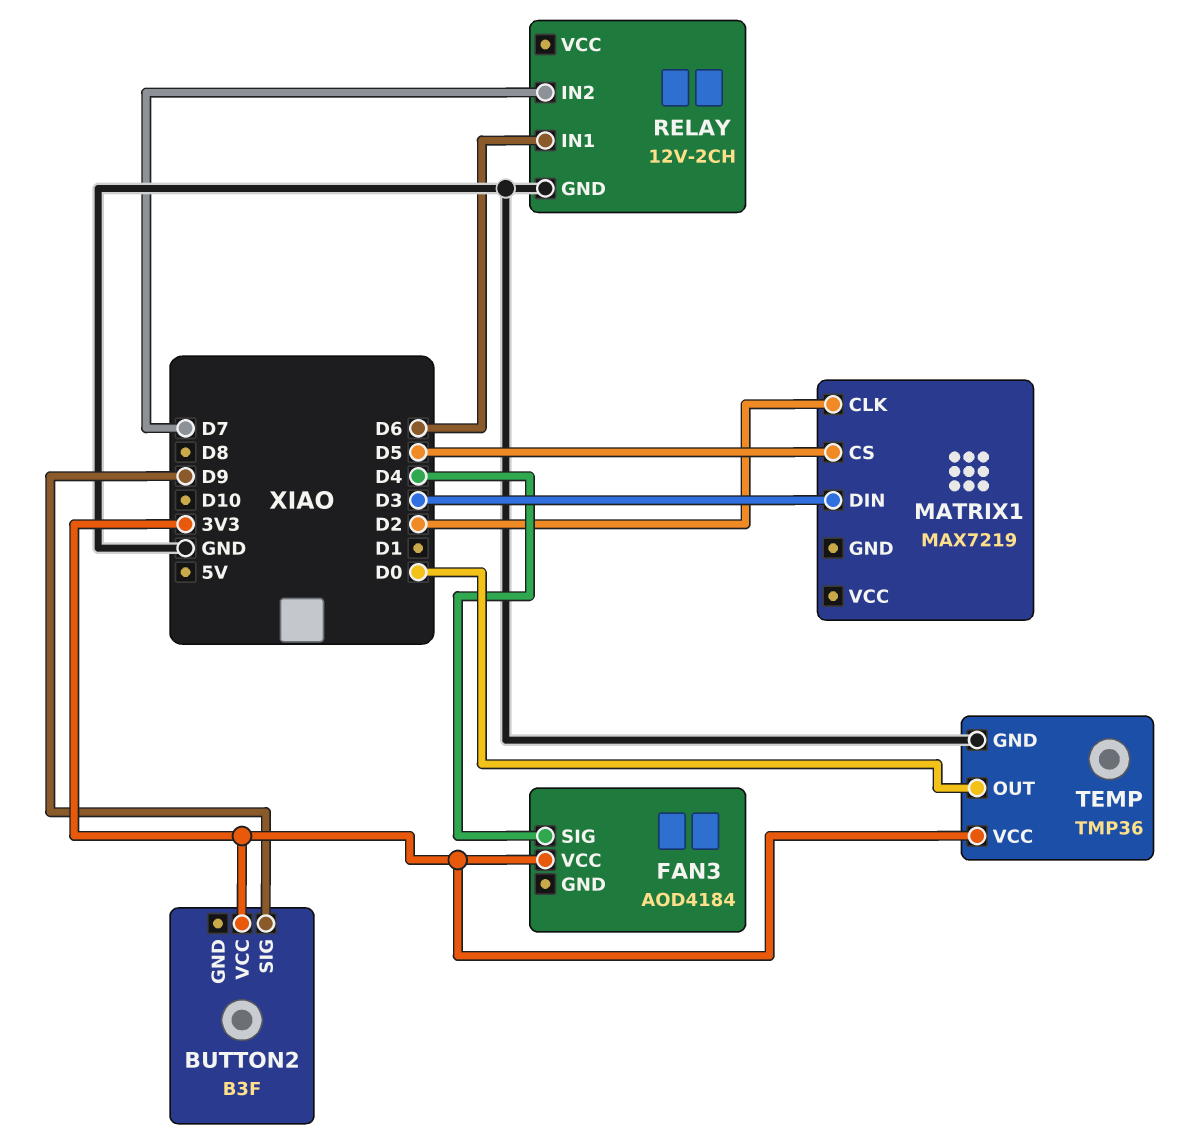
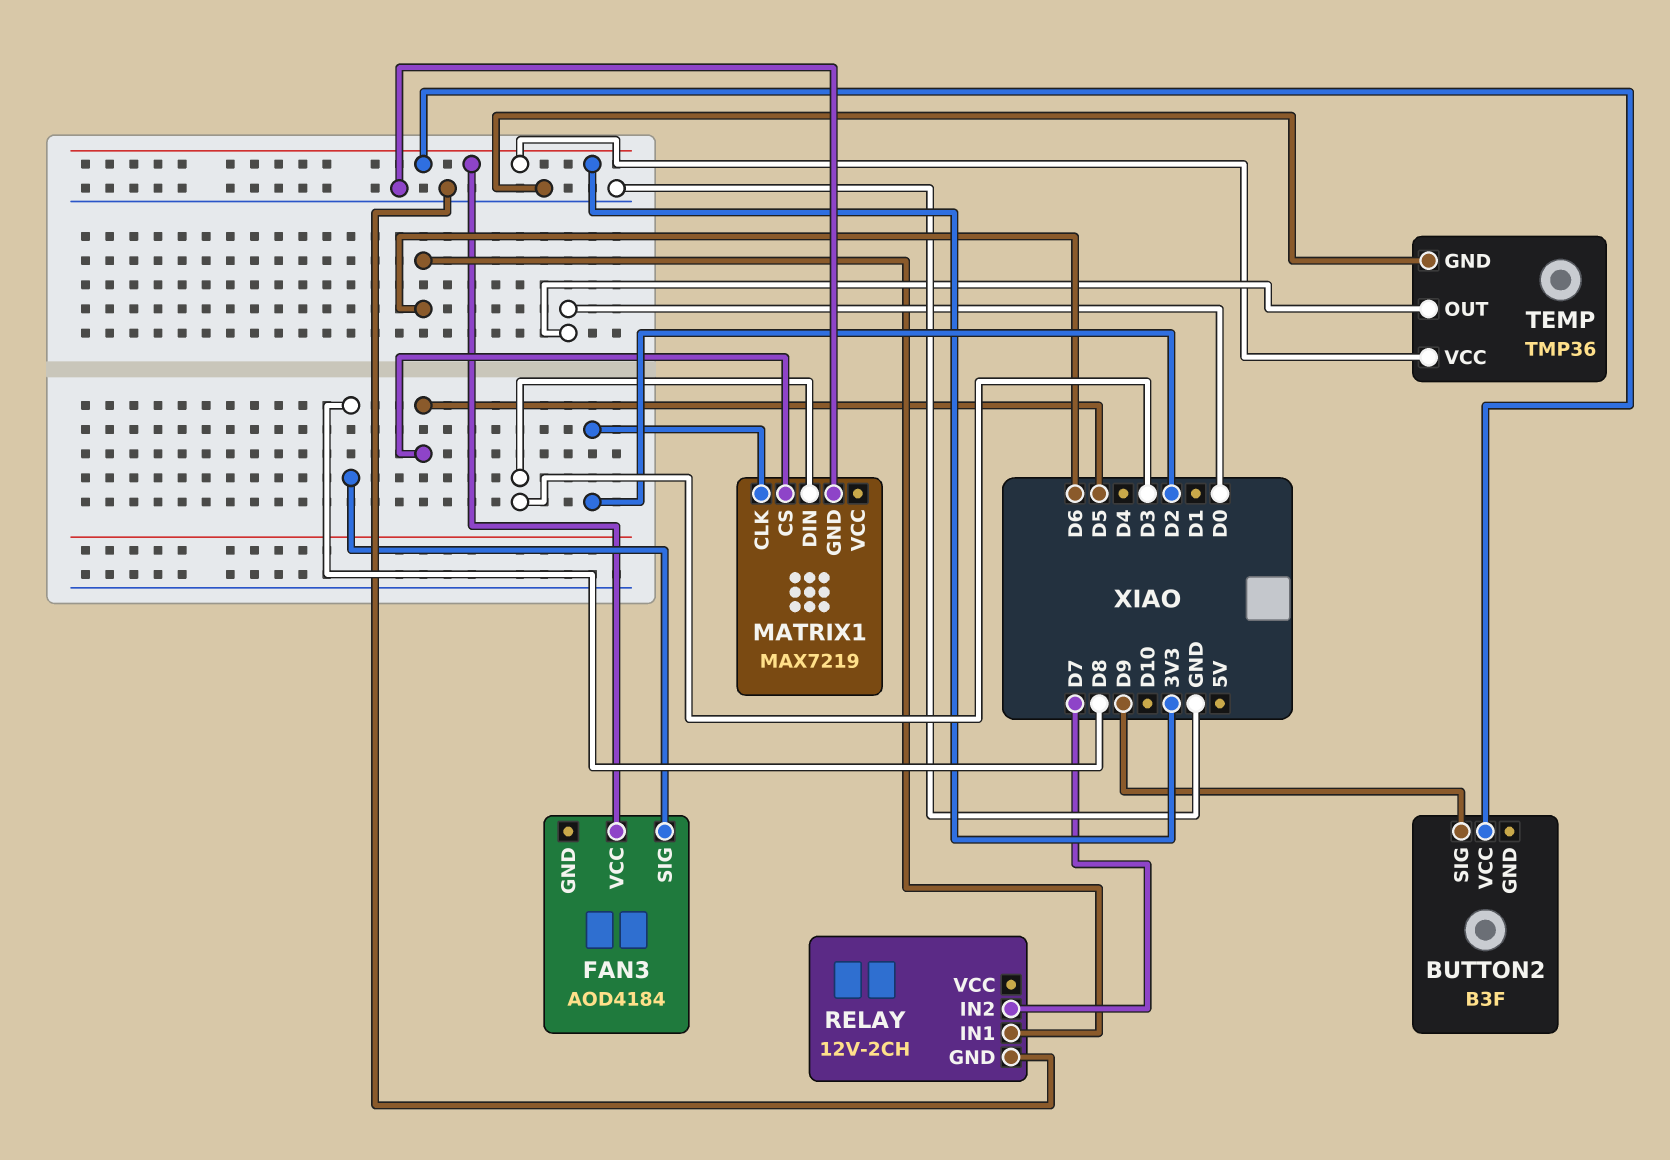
FAN3 pin SIG: D4 -> D8
MATRIX1 pin GND: none -> GND

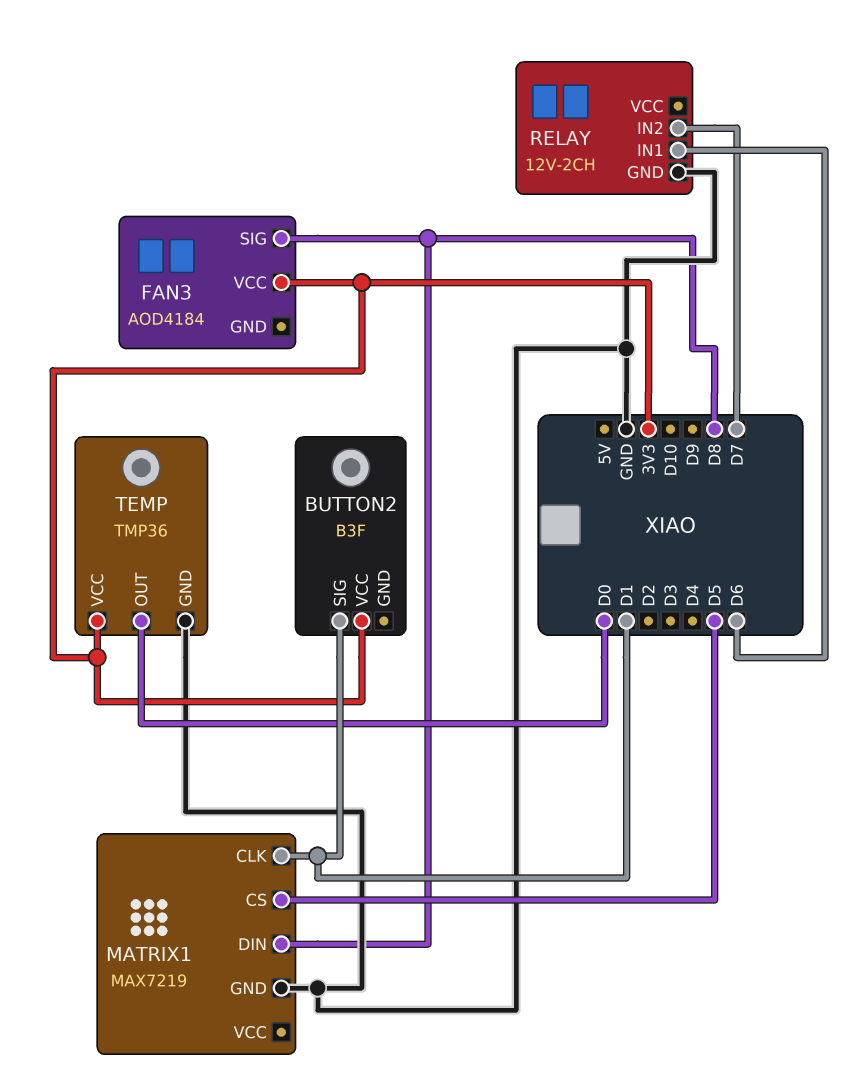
BUTTON2 pin SIG: D9 -> D1
MATRIX1 pin CLK: D2 -> D1
MATRIX1 pin DIN: D3 -> D8

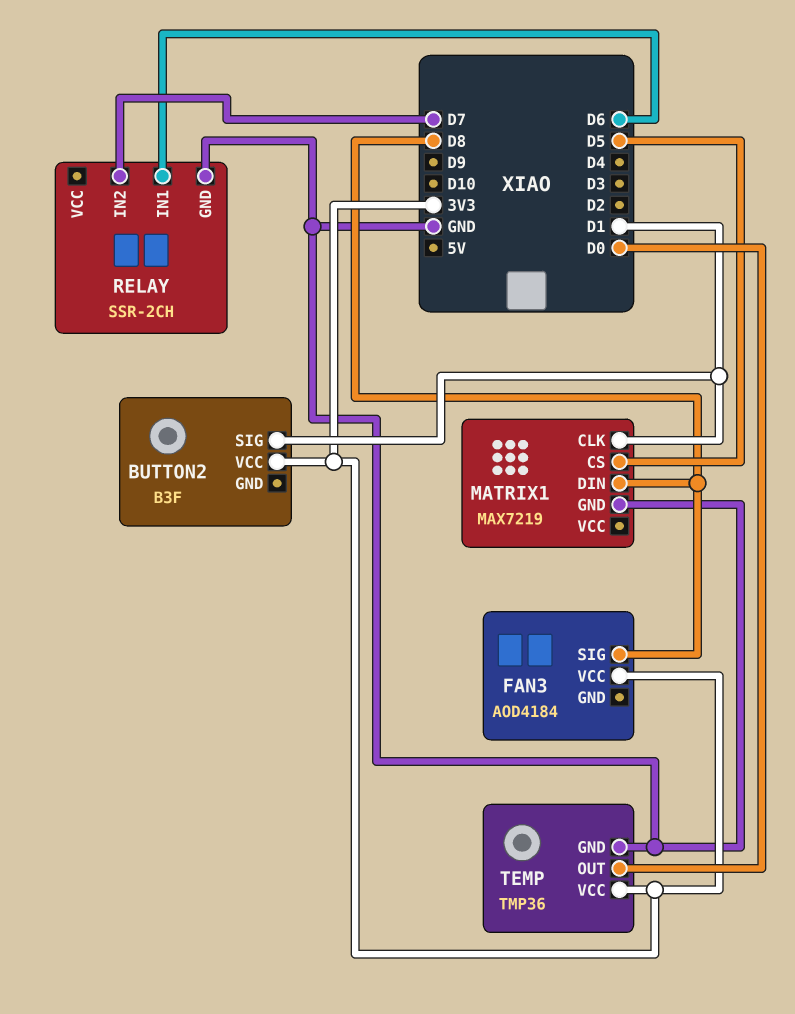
RELAY: 12V-2CH -> SSR-2CH

